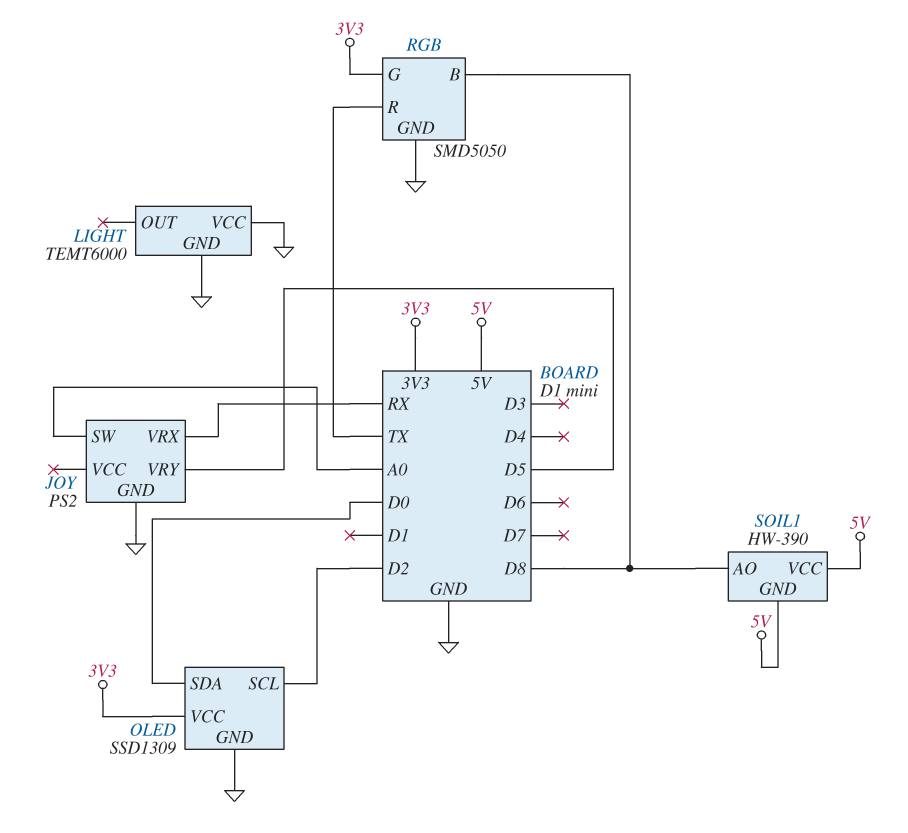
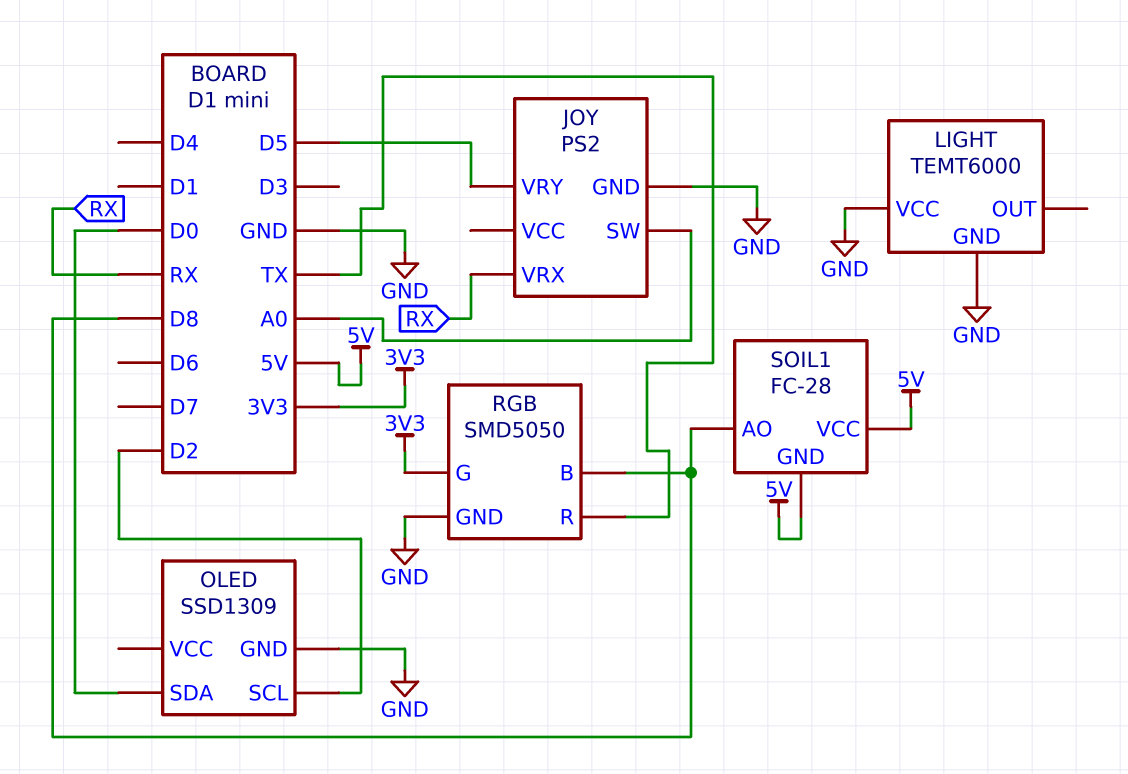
OLED pin VCC: 3V3 -> none
SOIL1: HW-390 -> FC-28

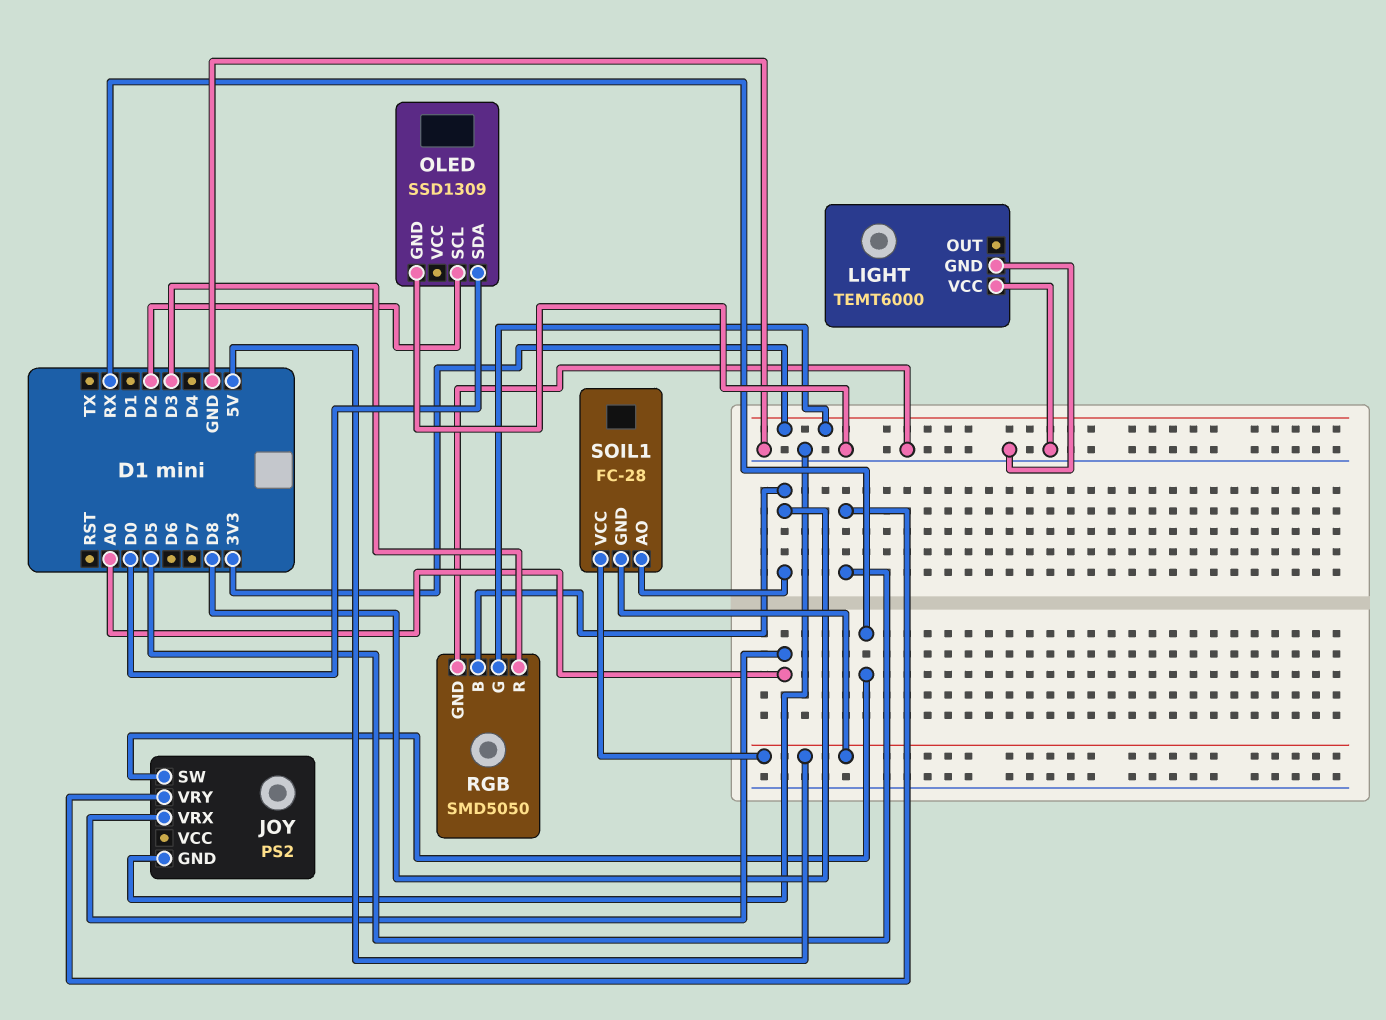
JOY pin SW: A0 -> RX
JOY pin VRX: RX -> A0
RGB pin R: TX -> D3

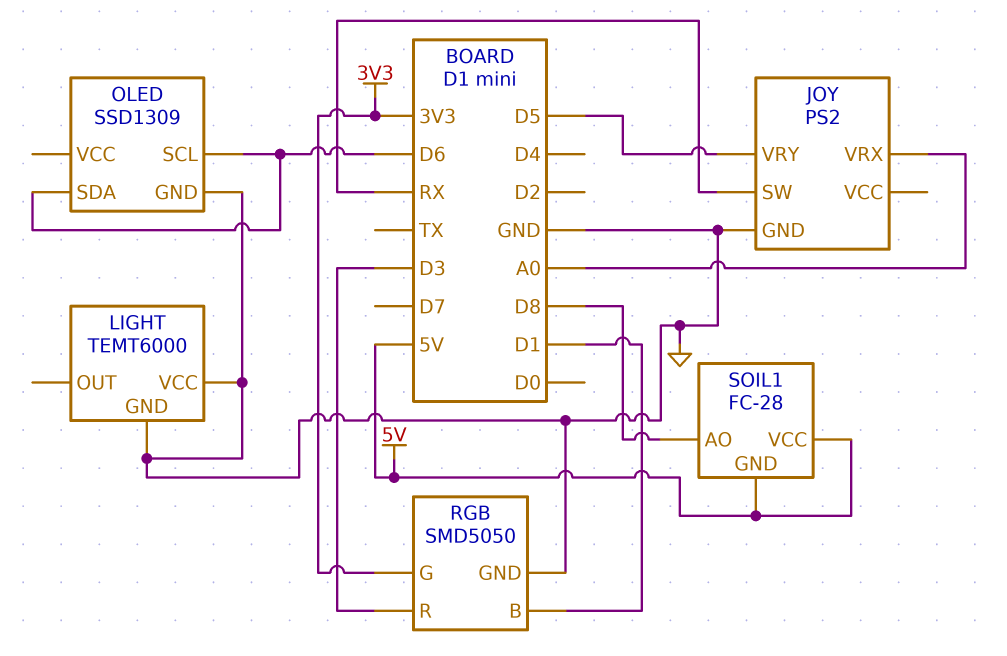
OLED pin SCL: D2 -> D6
OLED pin SDA: D0 -> D6
RGB pin B: D8 -> D1

